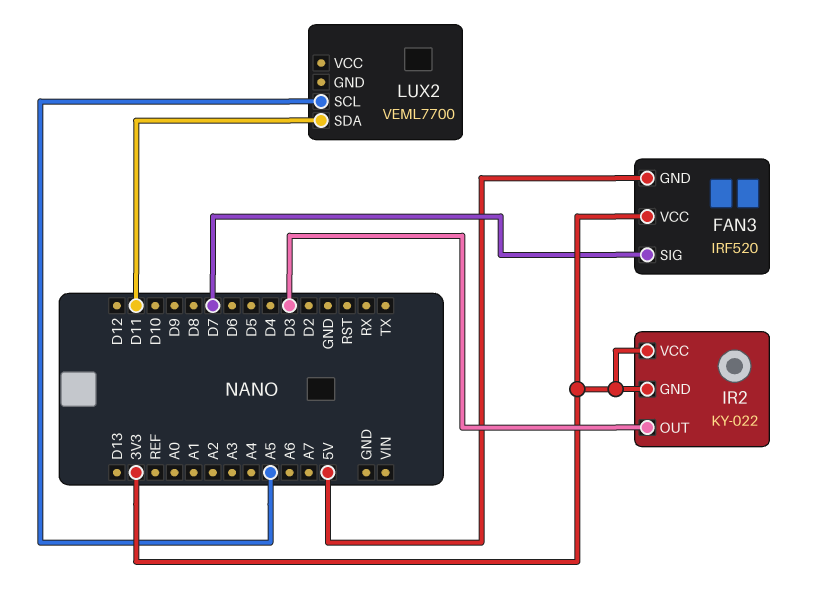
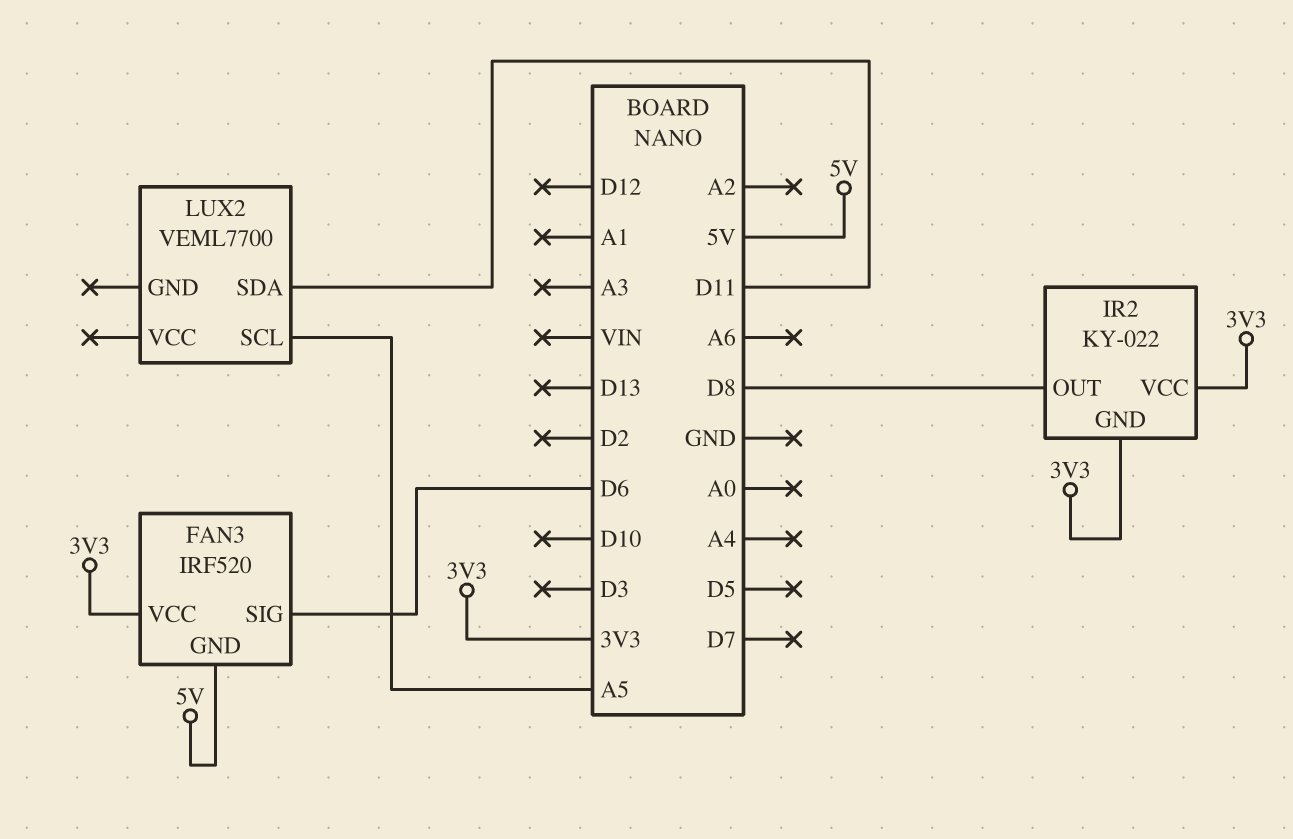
FAN3 pin SIG: D7 -> D6
IR2 pin OUT: D3 -> D8

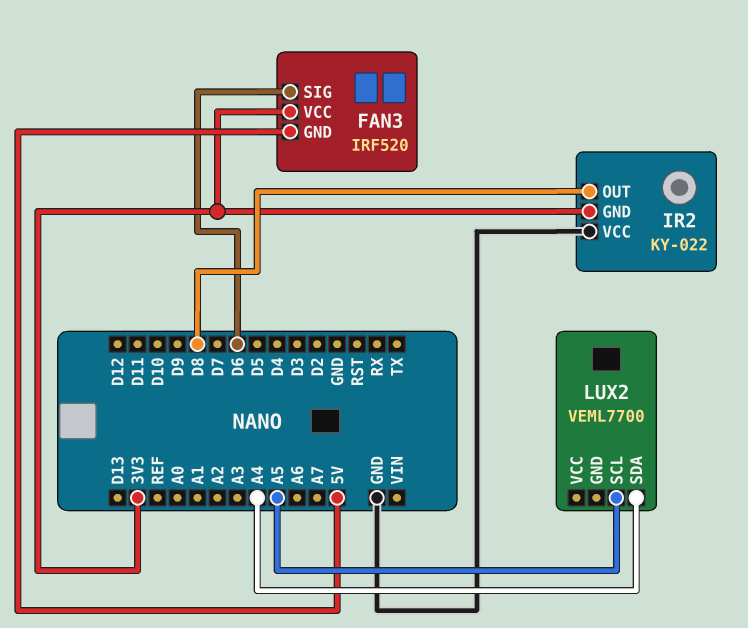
IR2 pin VCC: 3V3 -> GND
LUX2 pin SDA: D11 -> A4

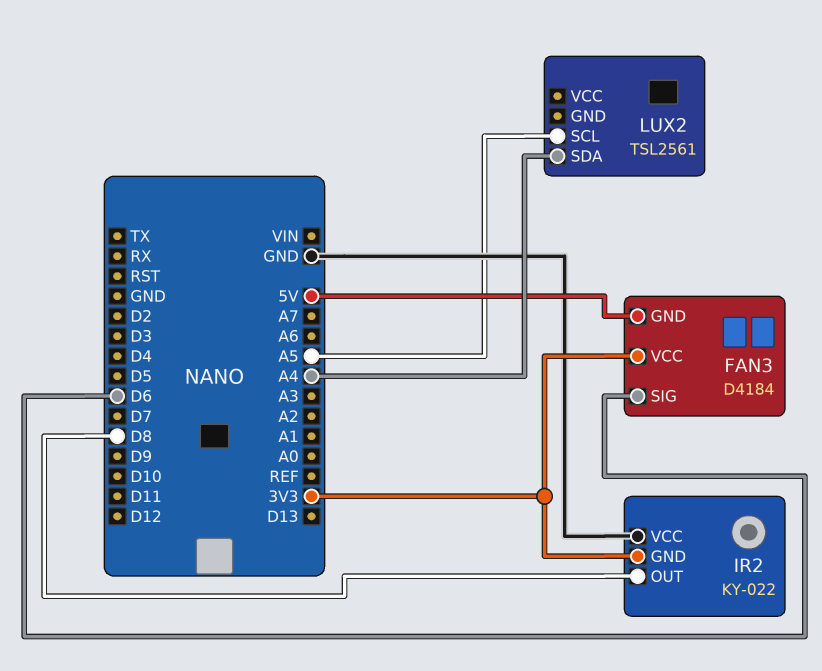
FAN3: IRF520 -> D4184
LUX2: VEML7700 -> TSL2561

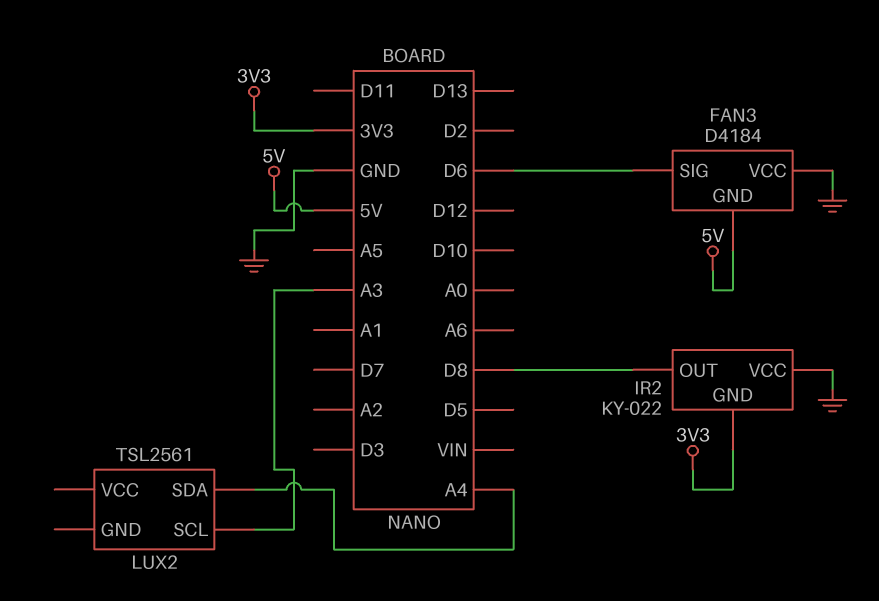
FAN3 pin VCC: 3V3 -> GND
LUX2 pin SCL: A5 -> A3

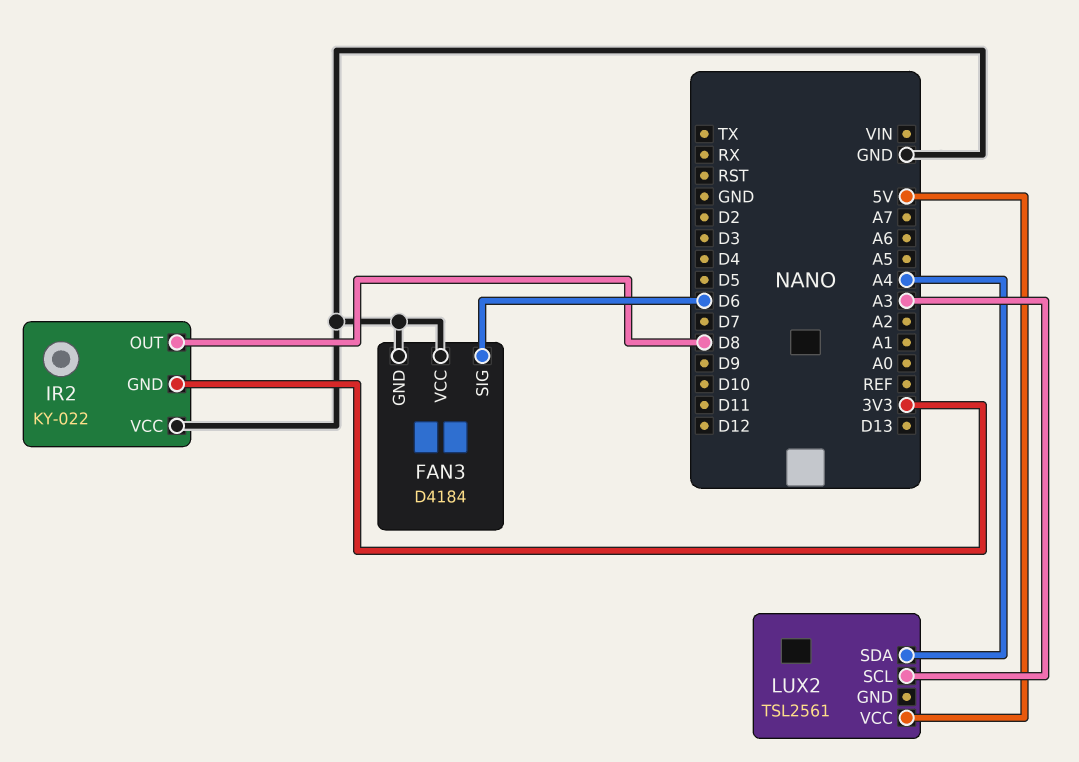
FAN3 pin GND: 5V -> GND
LUX2 pin VCC: none -> 5V

